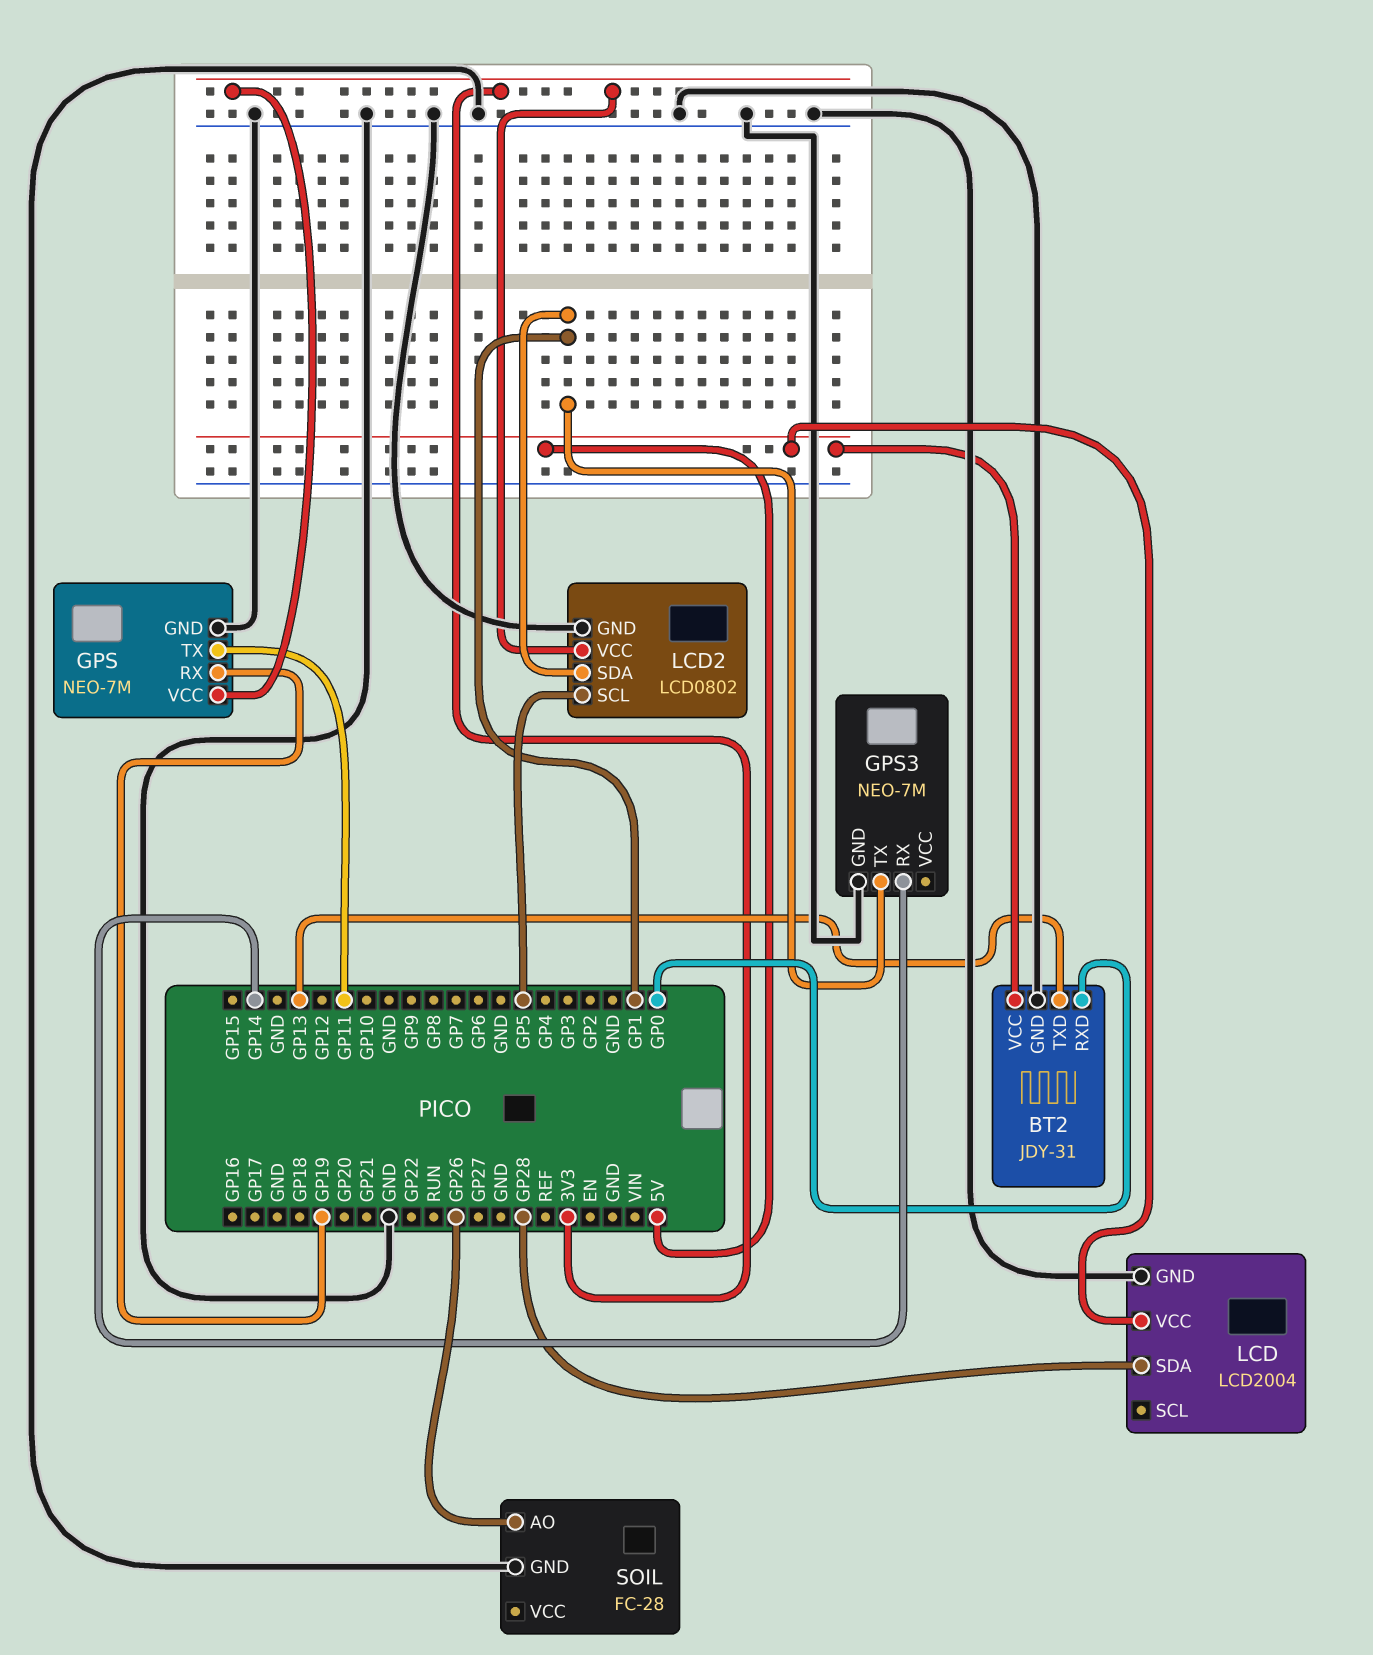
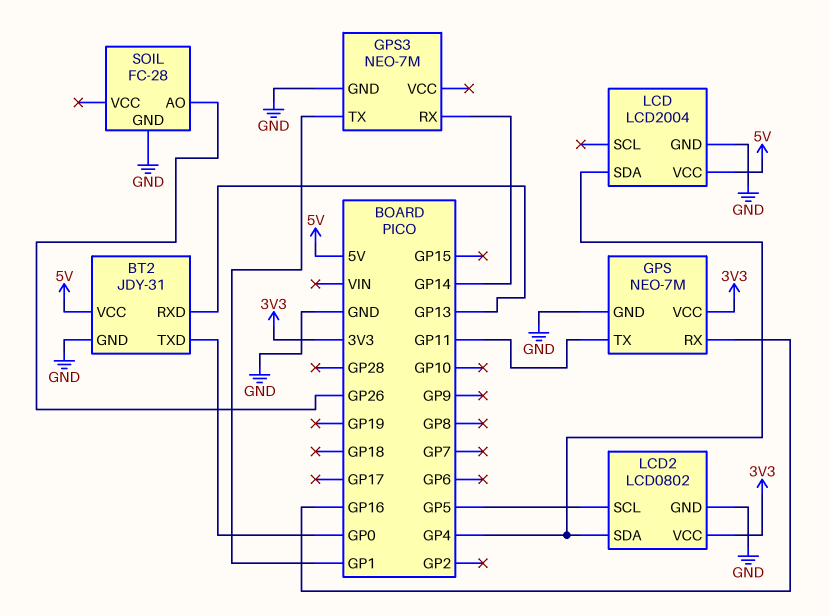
BT2 pin RXD: GP0 -> GP13
BT2 pin TXD: GP13 -> GP0
GPS pin RX: GP19 -> GP16
LCD pin SDA: GP28 -> GP4
LCD2 pin SDA: GP1 -> GP4

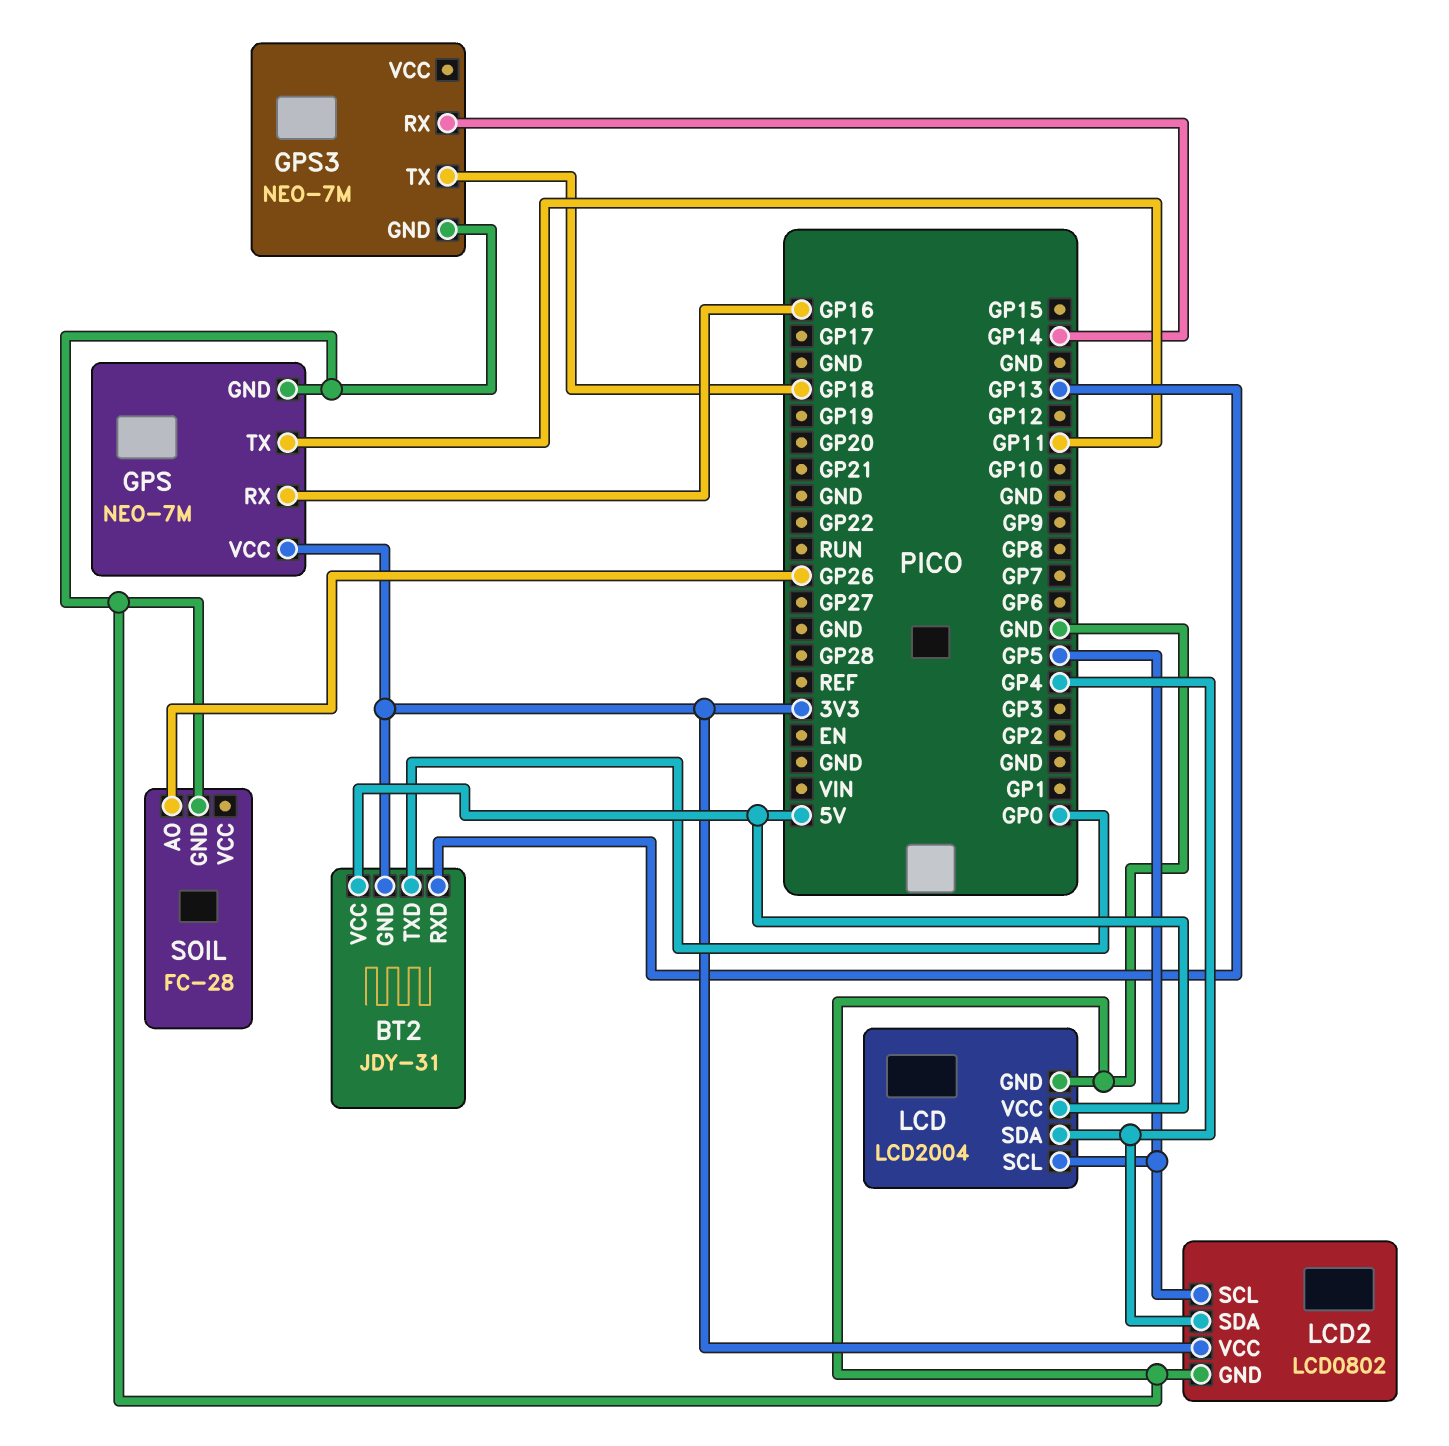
BT2 pin GND: GND -> 3V3
GPS3 pin TX: GP1 -> GP18
LCD pin SCL: none -> GP5

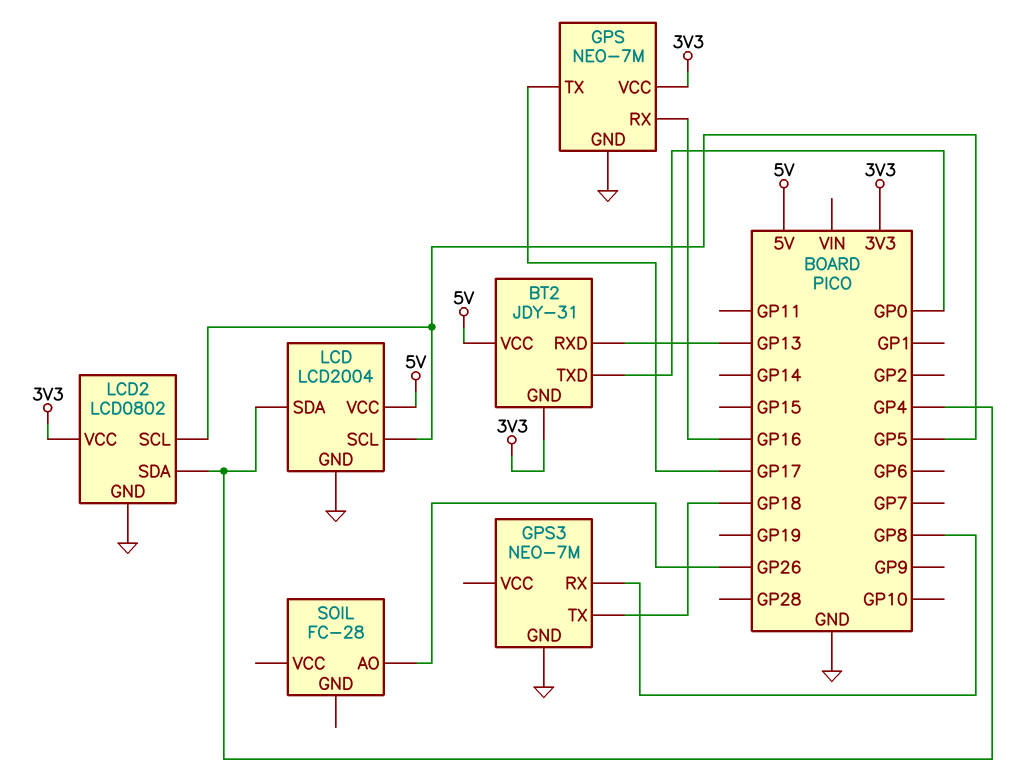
GPS pin TX: GP11 -> GP17
GPS3 pin RX: GP14 -> GP8
SOIL pin GND: GND -> none

